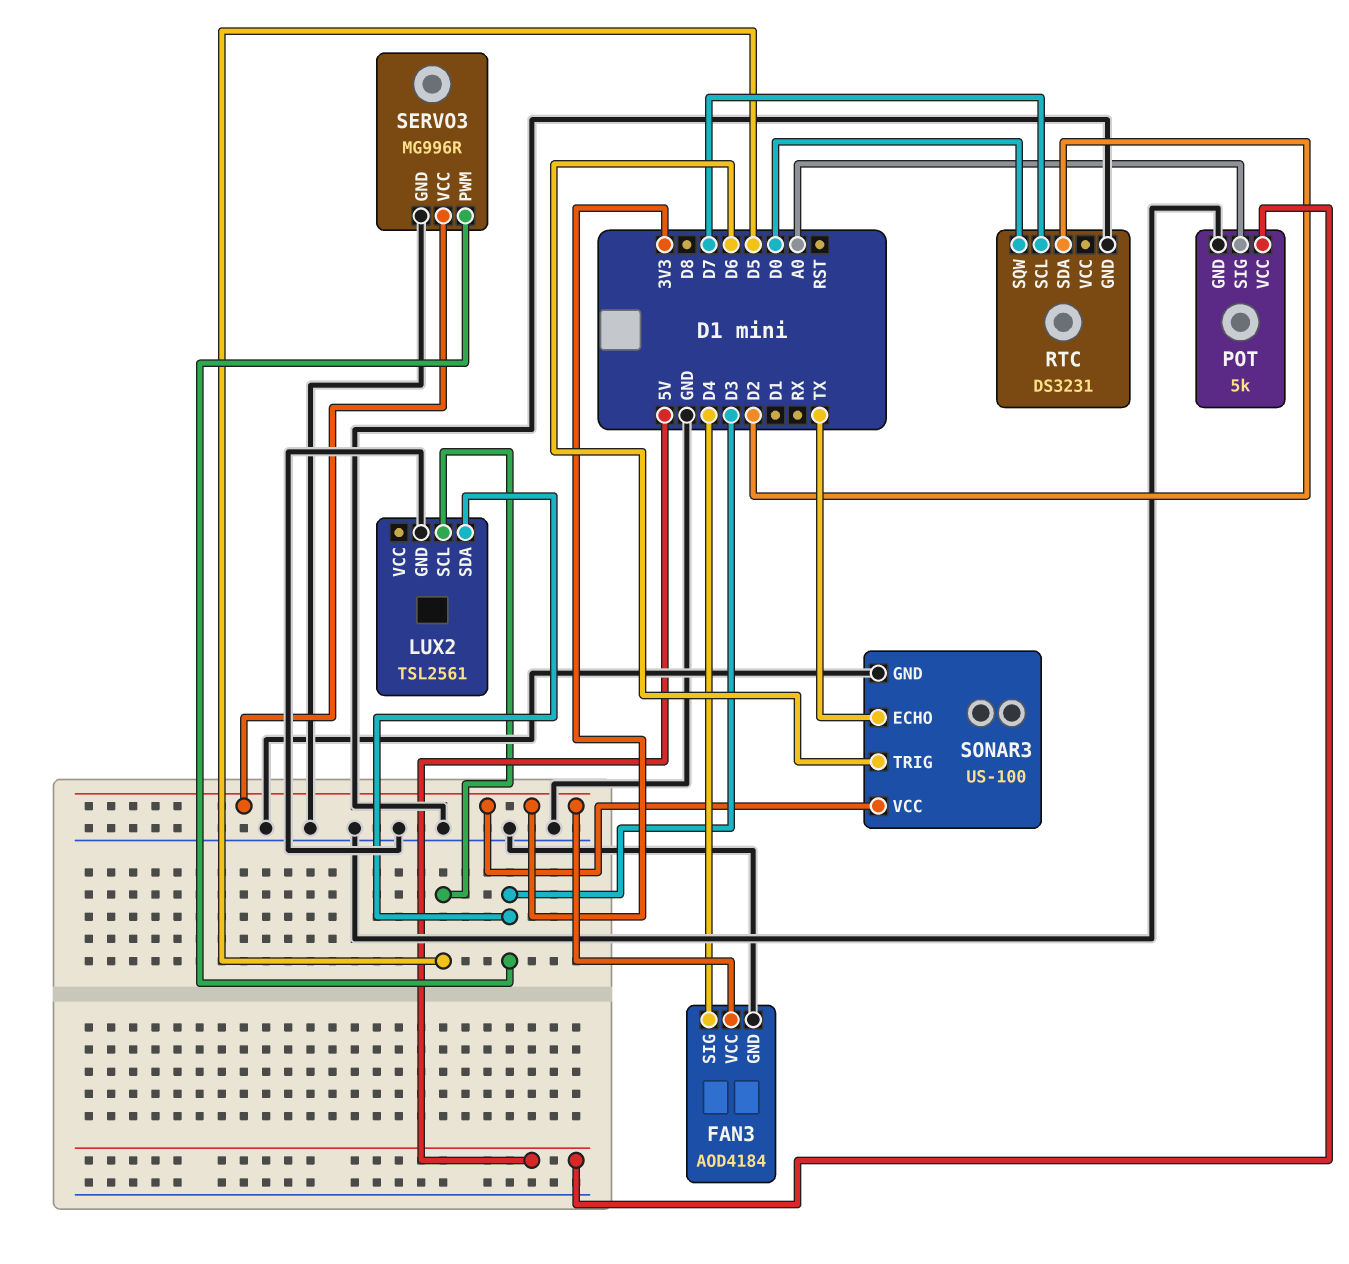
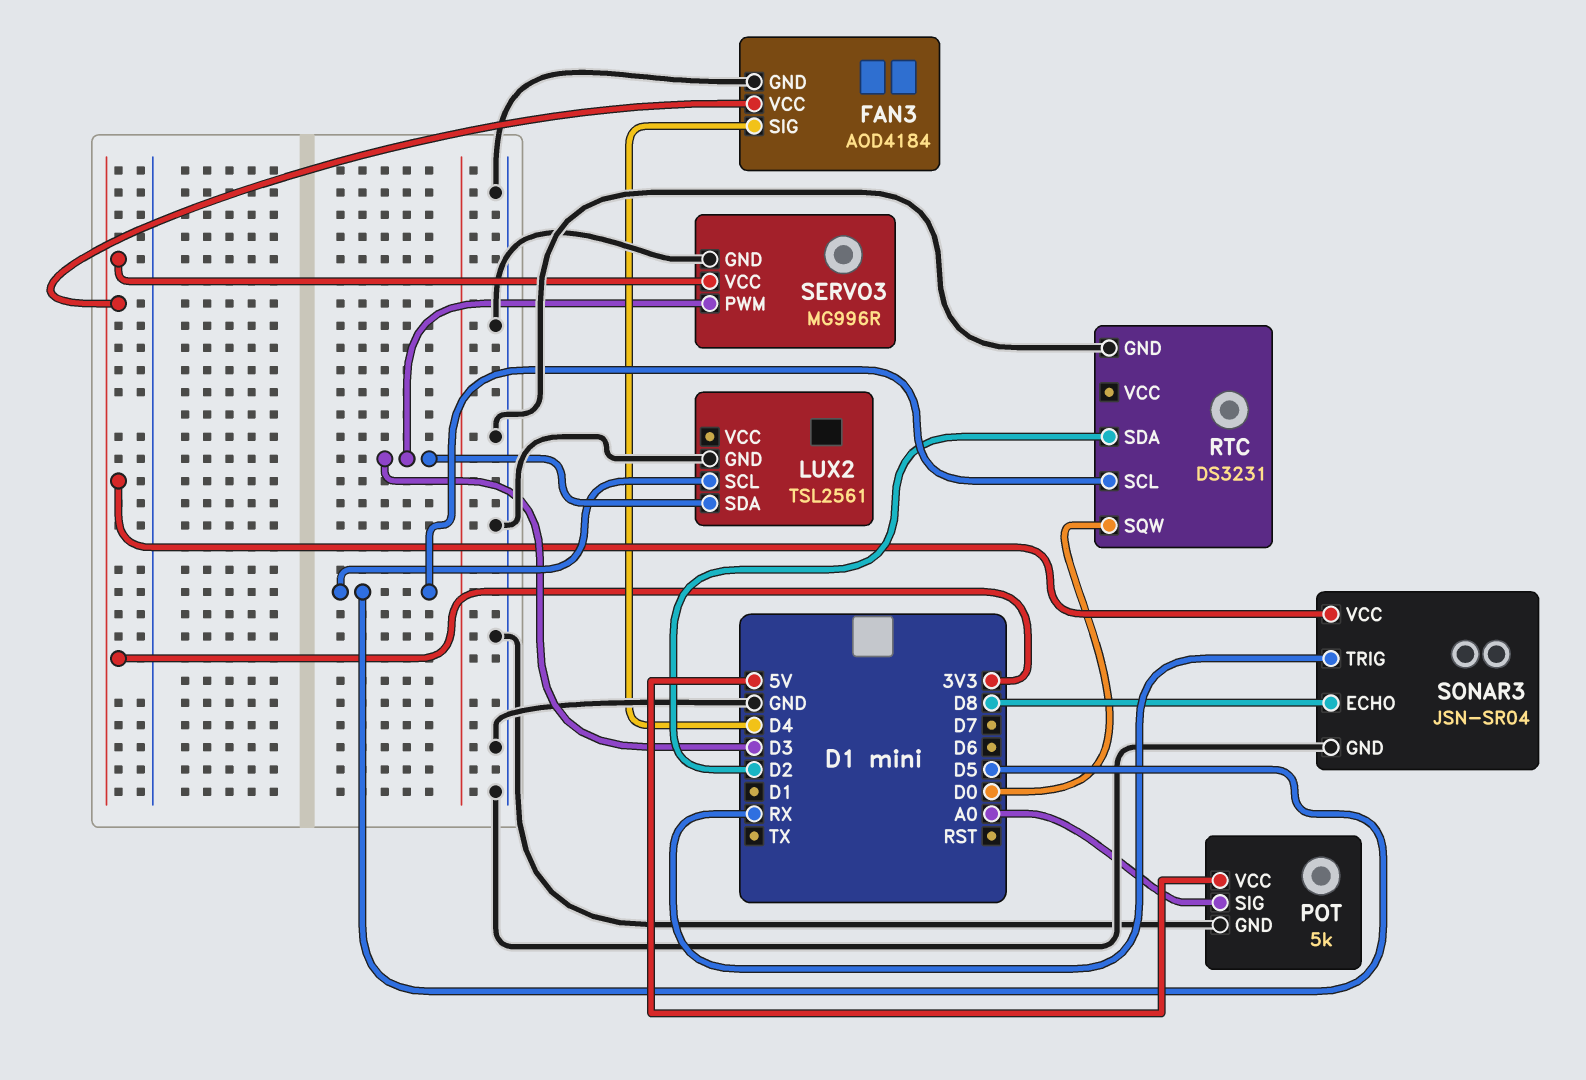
RTC pin SCL: D7 -> D5
SONAR3: US-100 -> JSN-SR04
SONAR3 pin ECHO: TX -> D8
SONAR3 pin TRIG: D6 -> RX

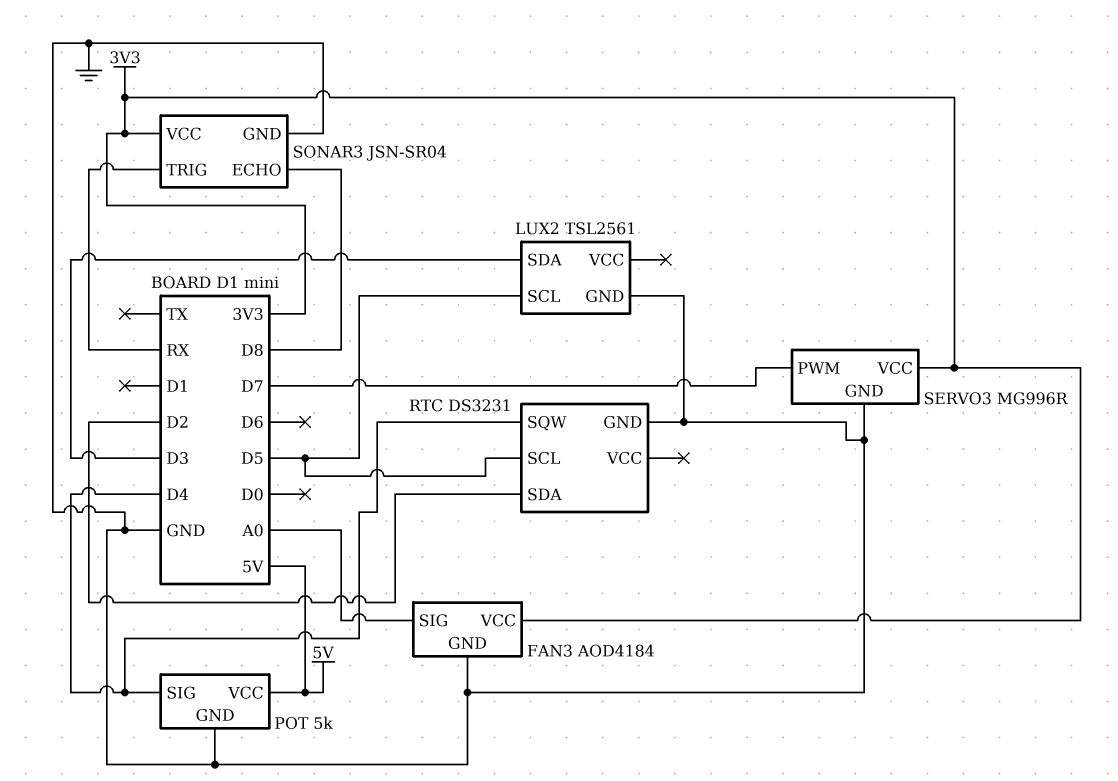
FAN3 pin SIG: D4 -> A0
POT pin SIG: A0 -> D4
RTC pin SQW: D0 -> D4
SERVO3 pin PWM: D3 -> D7

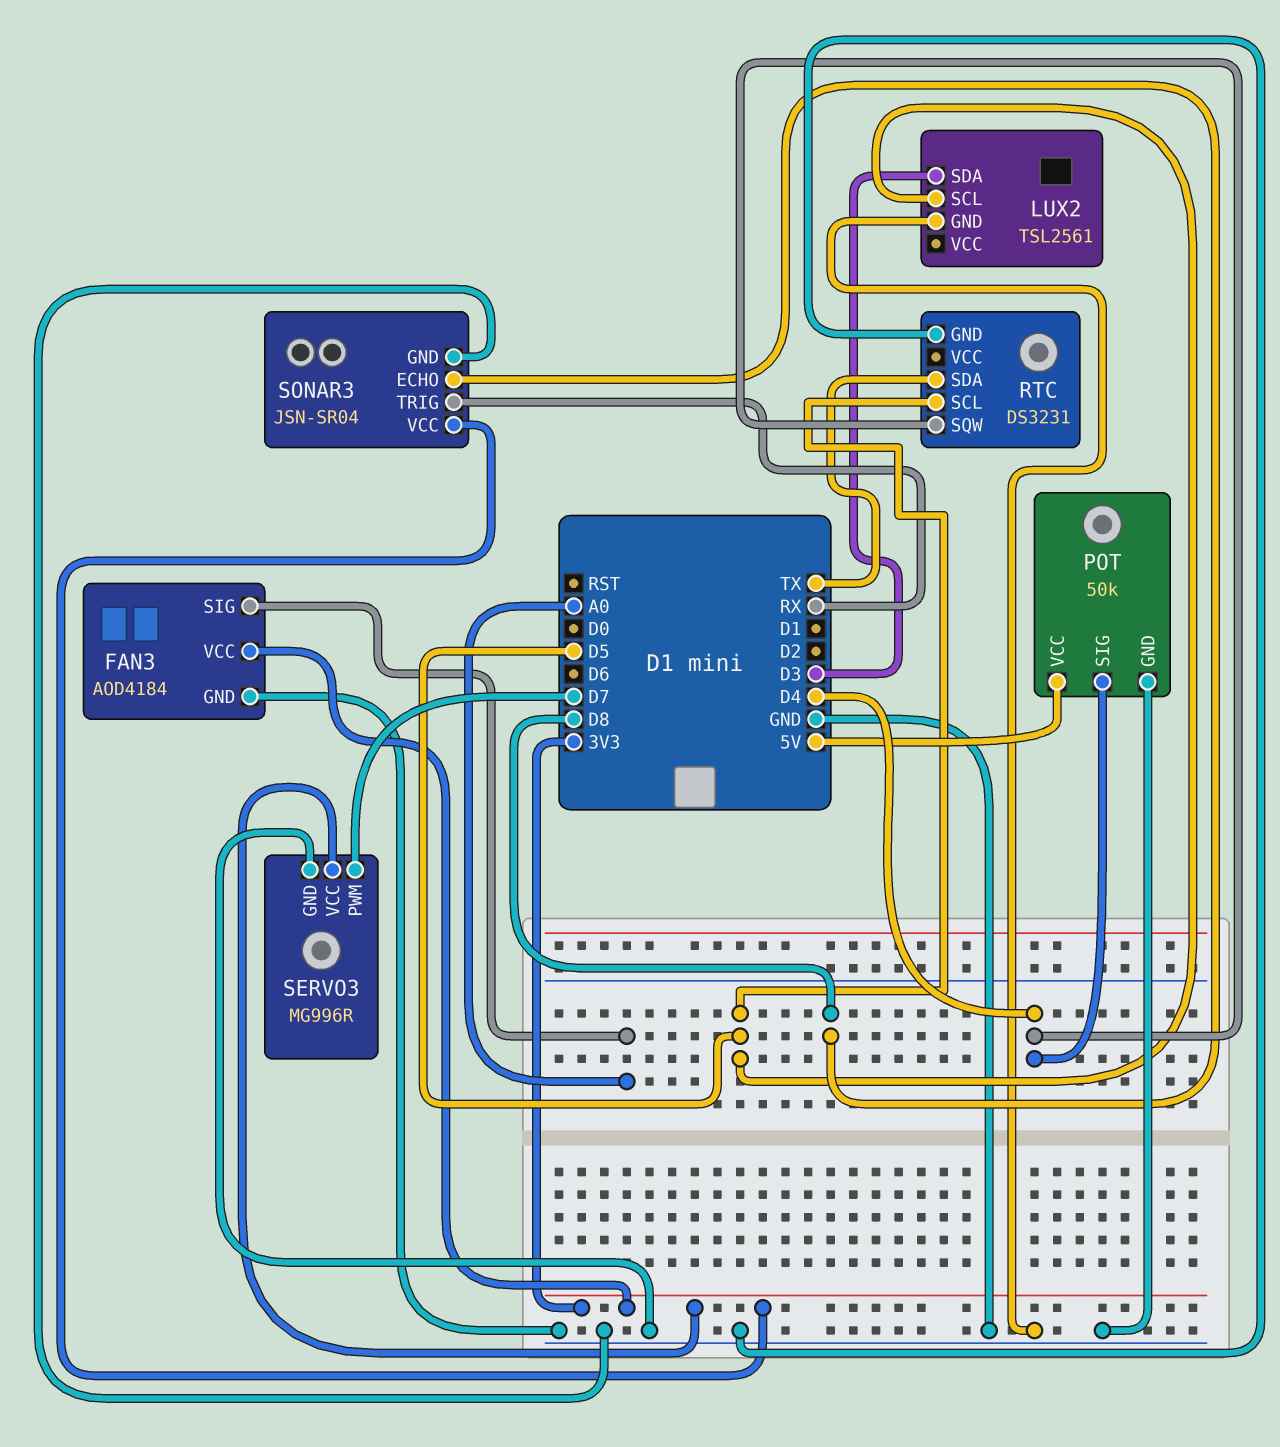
POT: 5k -> 50k
RTC pin SDA: D2 -> TX

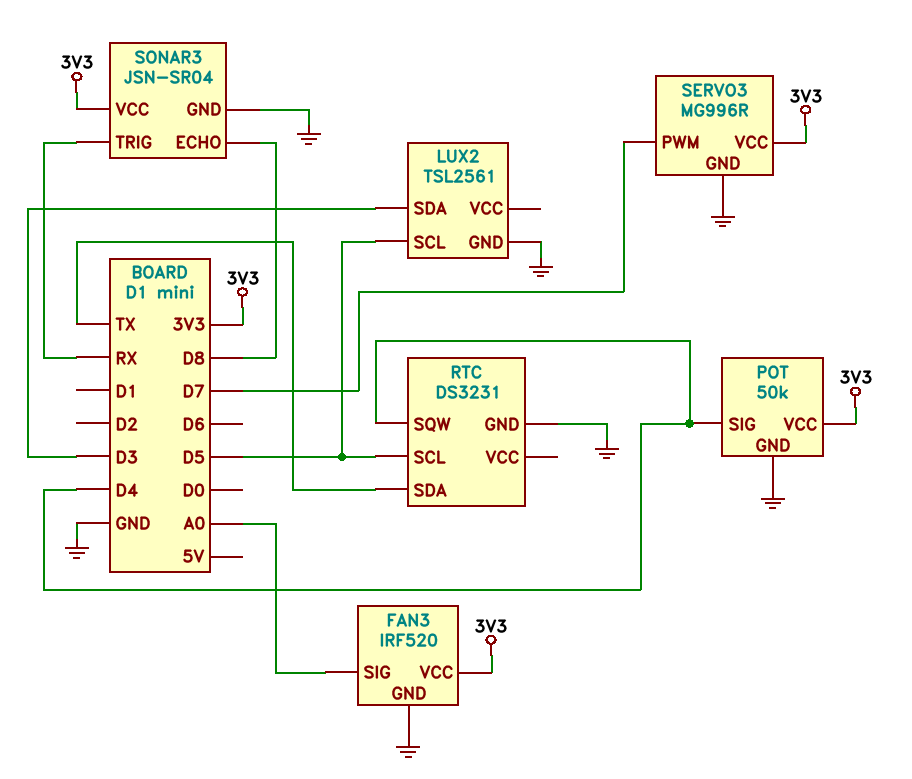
FAN3: AOD4184 -> IRF520
POT pin VCC: 5V -> 3V3

